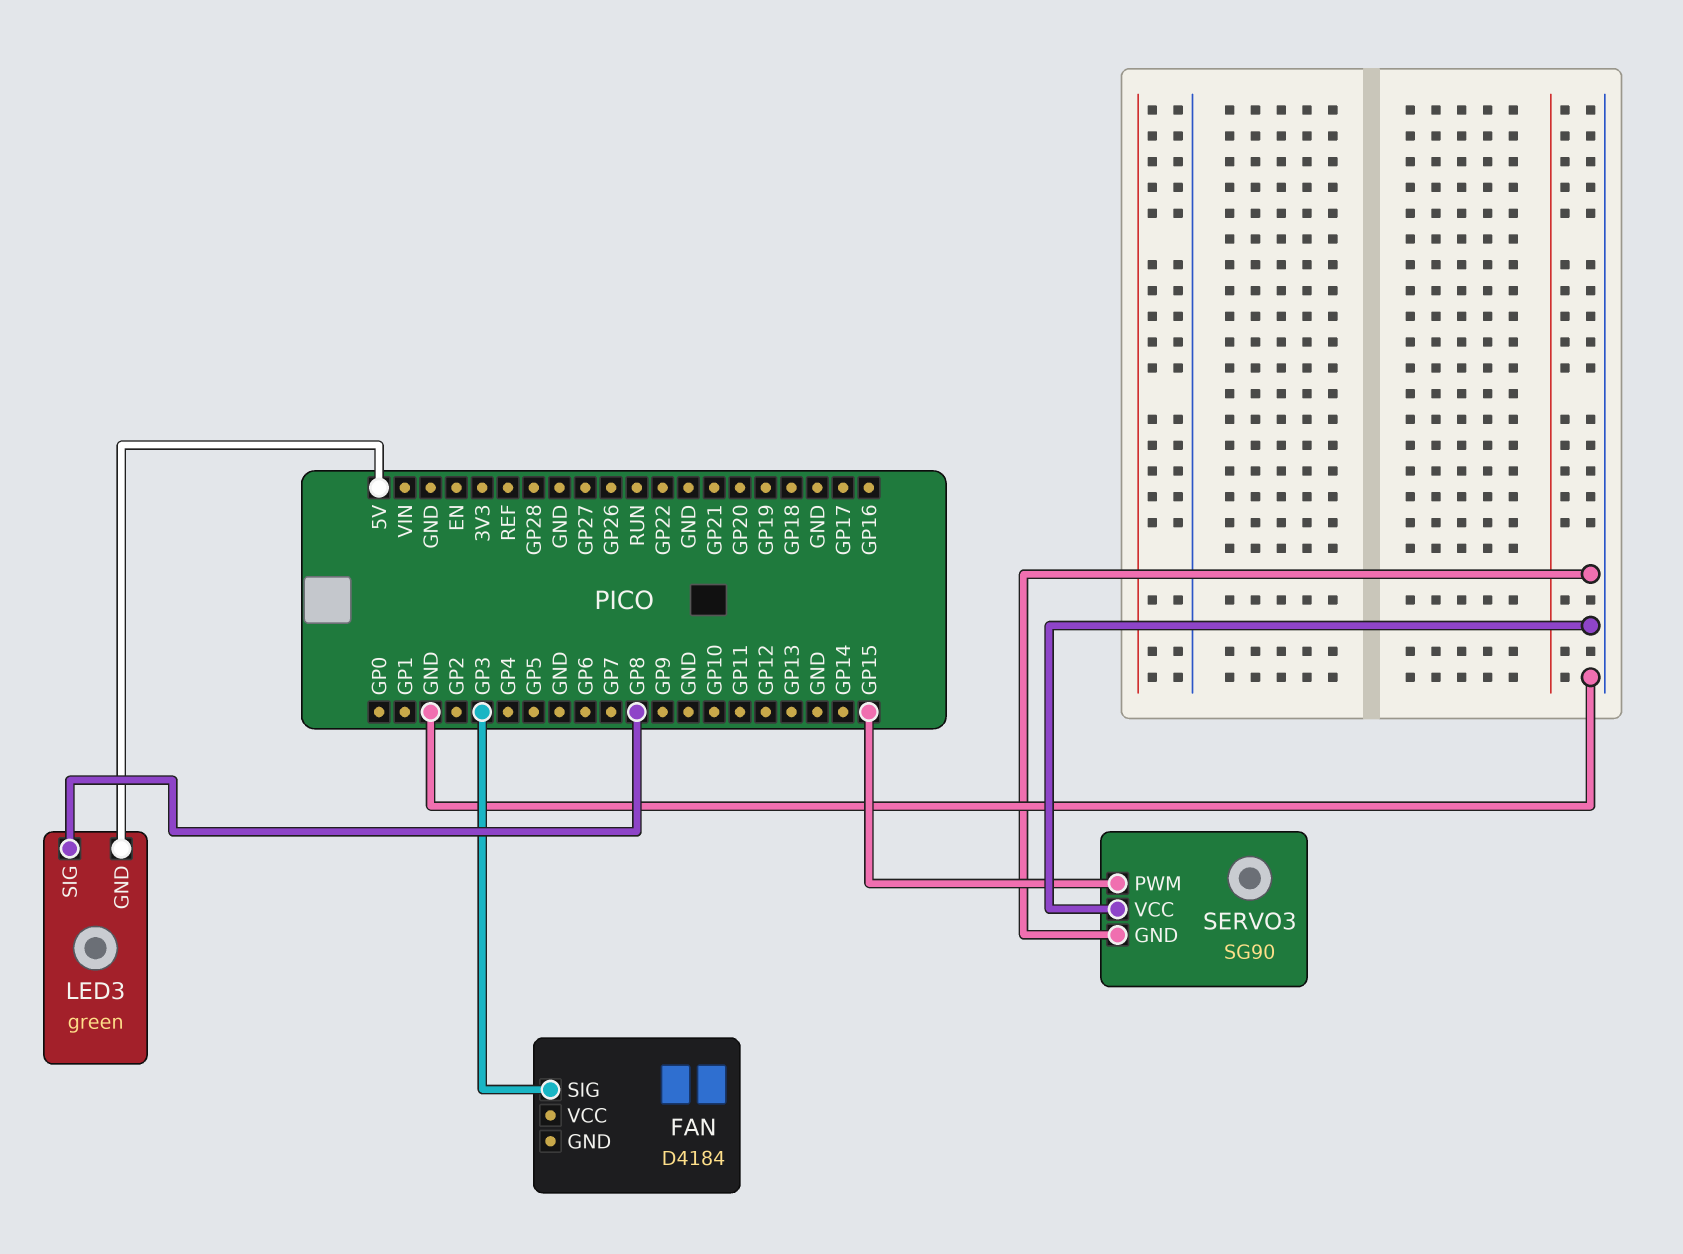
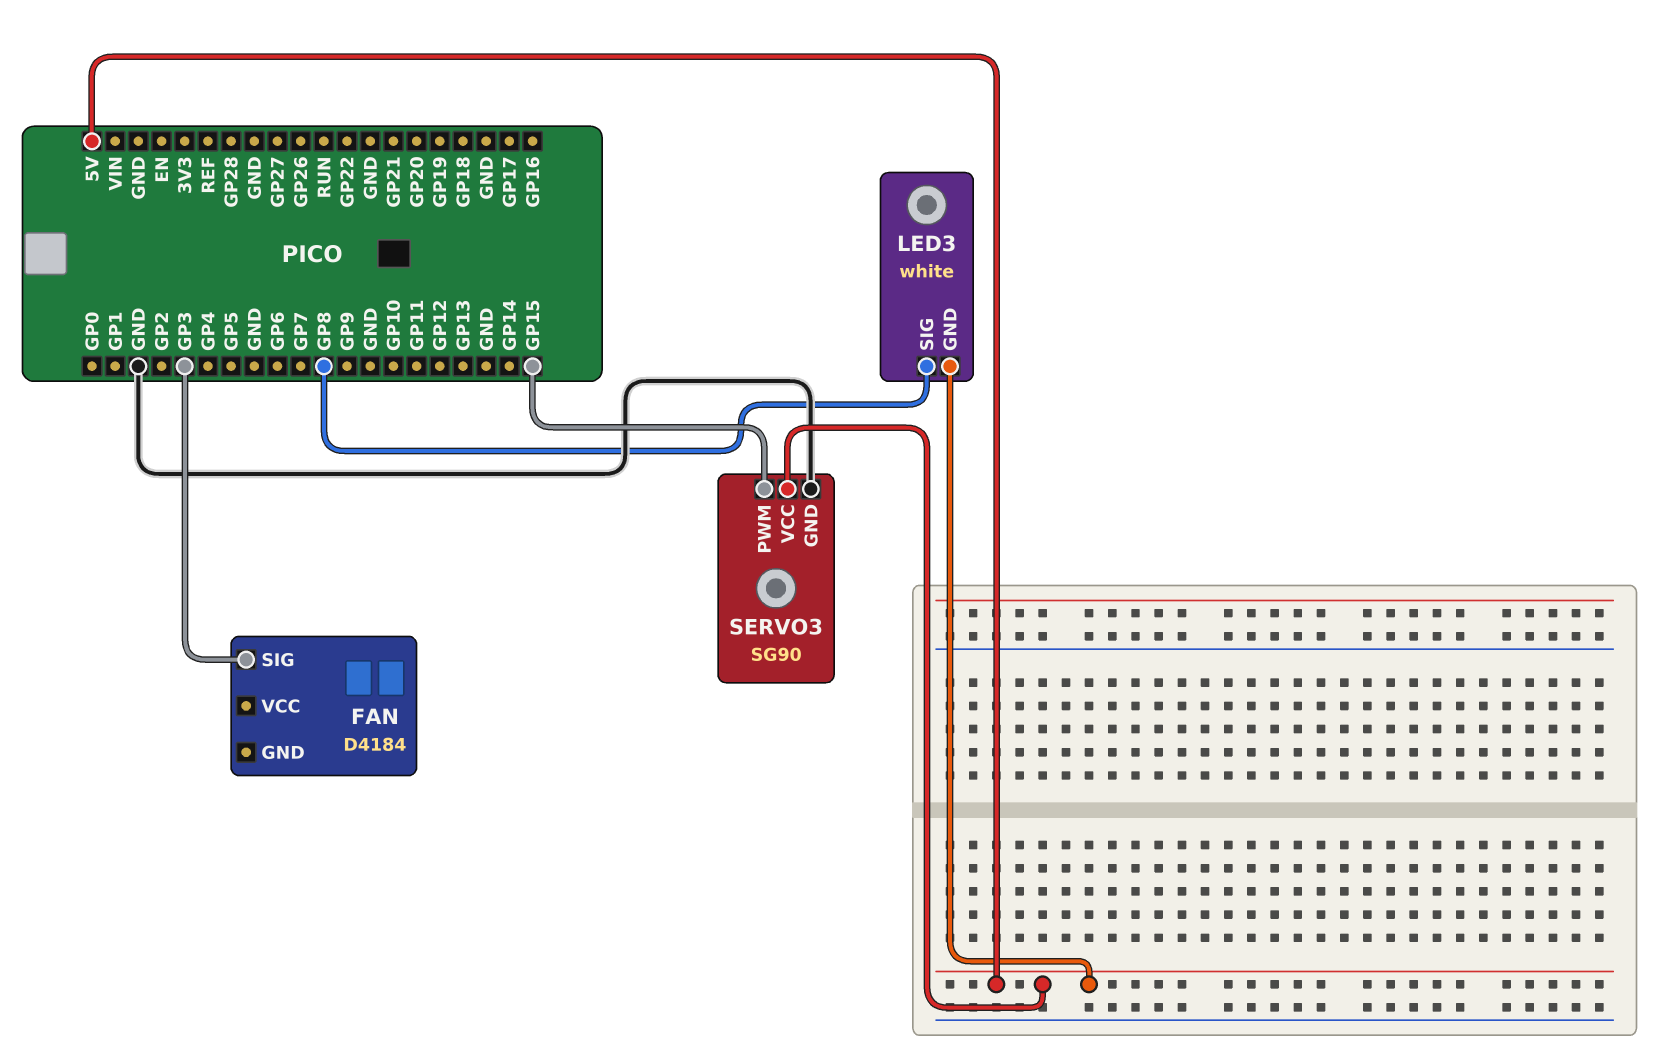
LED3: green -> white
SERVO3 pin VCC: GND -> 5V

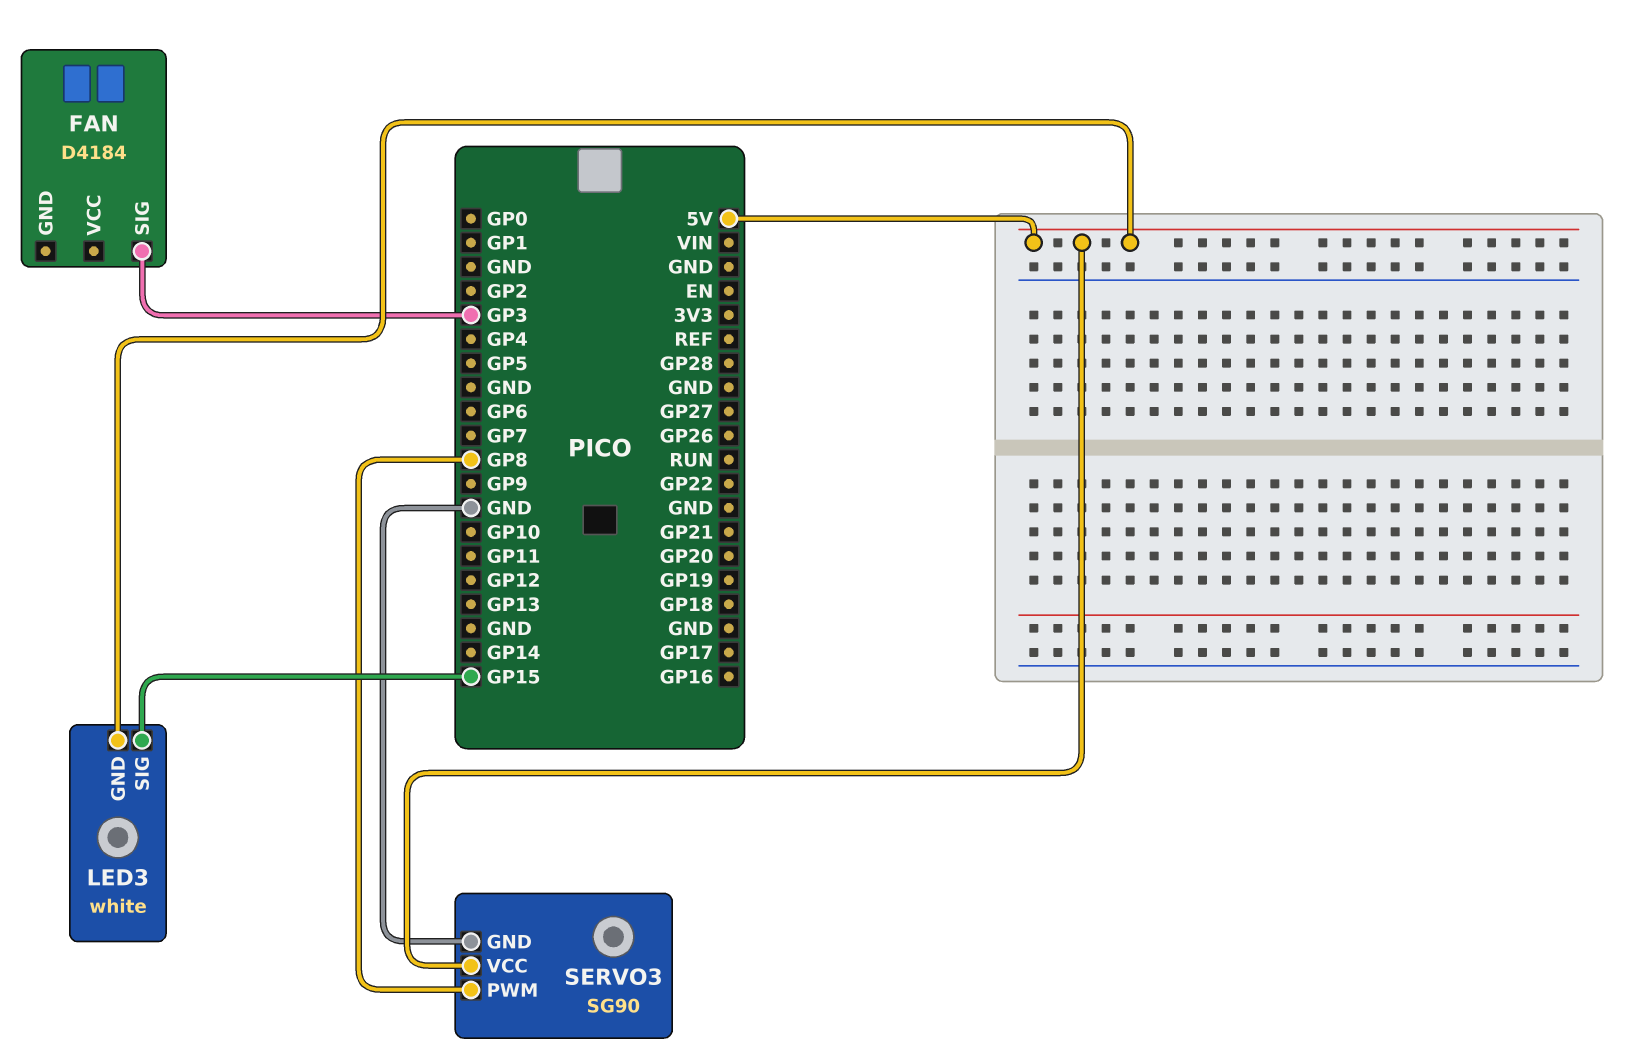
LED3 pin SIG: GP8 -> GP15
SERVO3 pin PWM: GP15 -> GP8

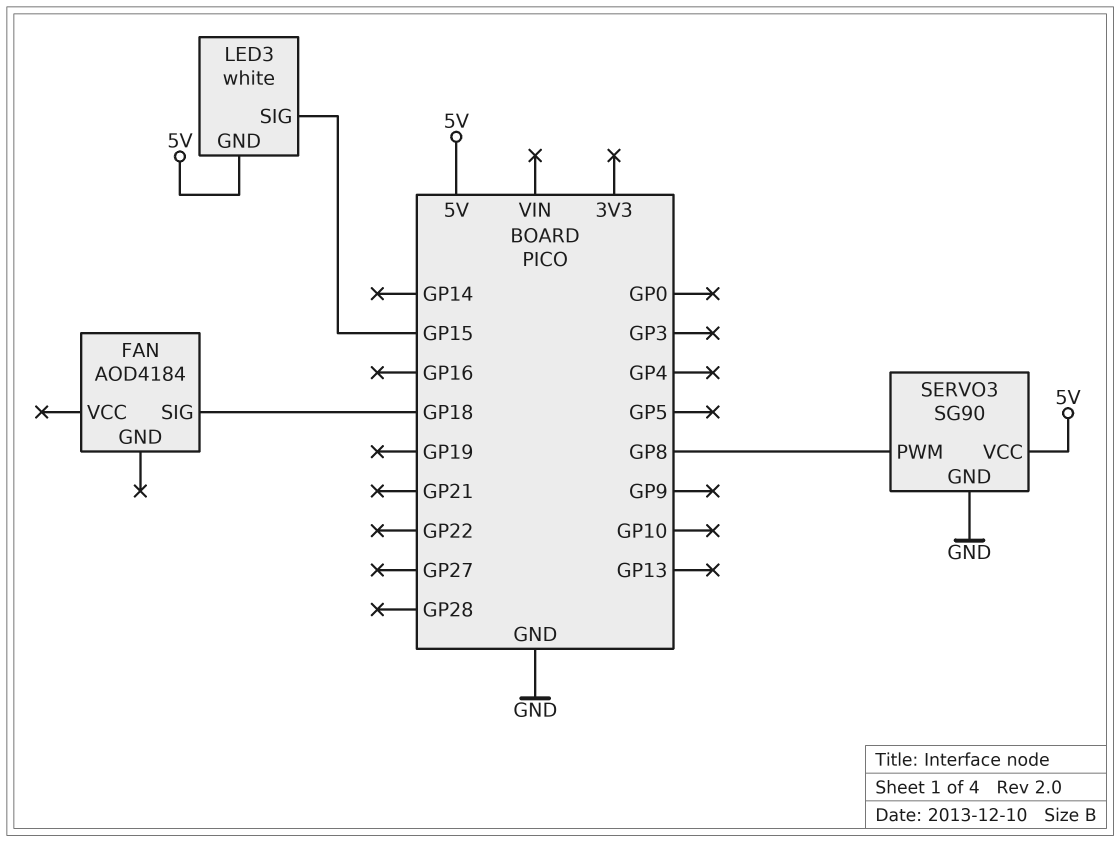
FAN: D4184 -> AOD4184
FAN pin SIG: GP3 -> GP18

